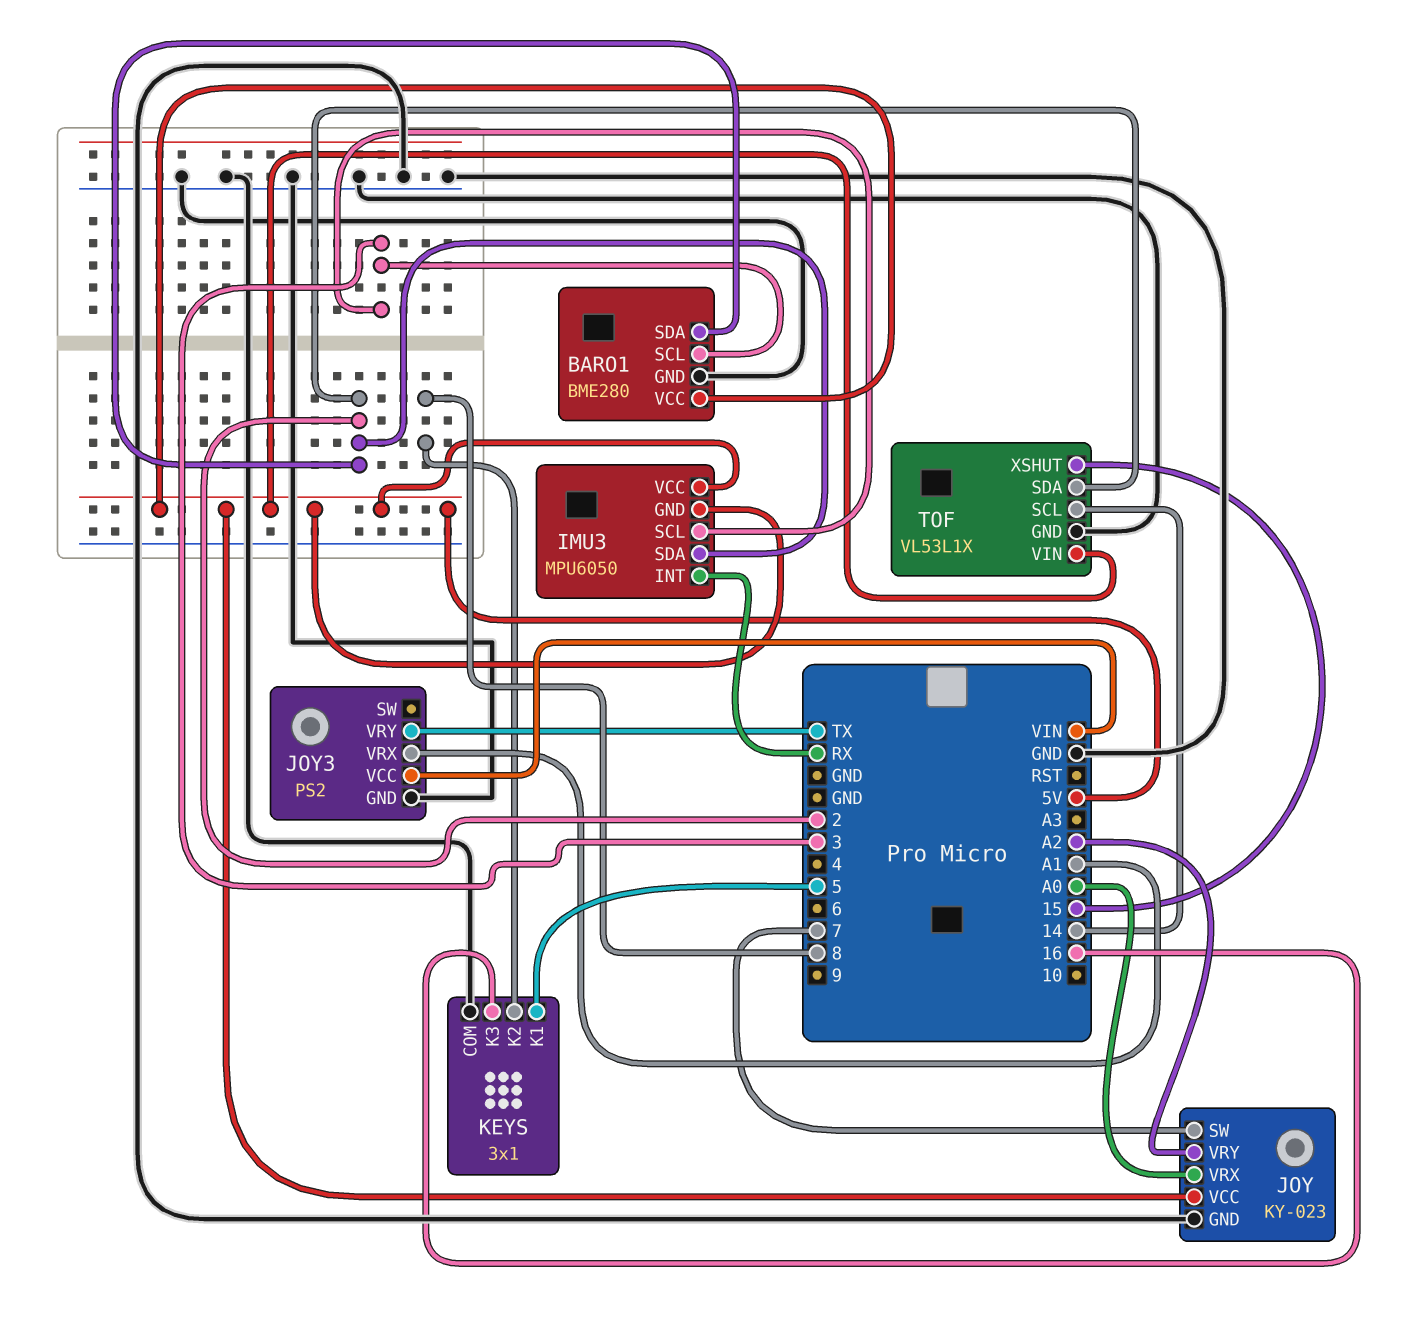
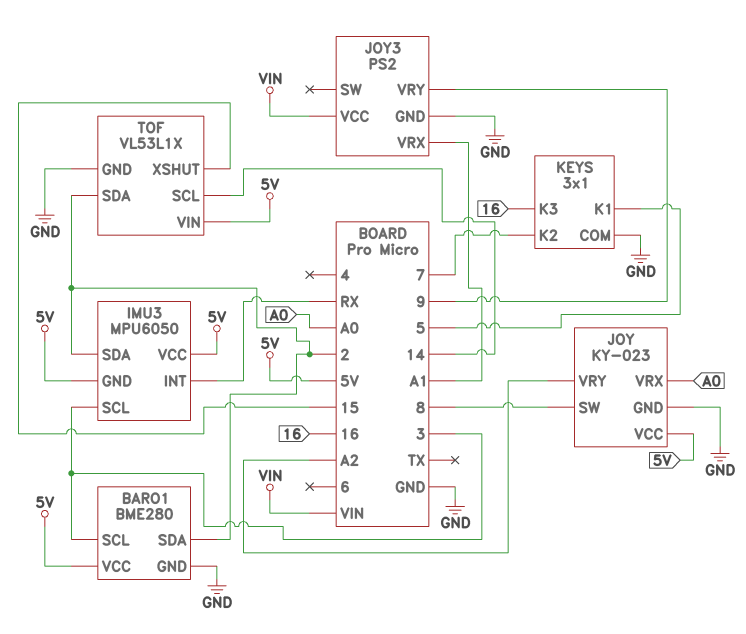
JOY pin SW: 7 -> 8
JOY3 pin VRY: TX -> 9
KEYS pin K2: 8 -> 7

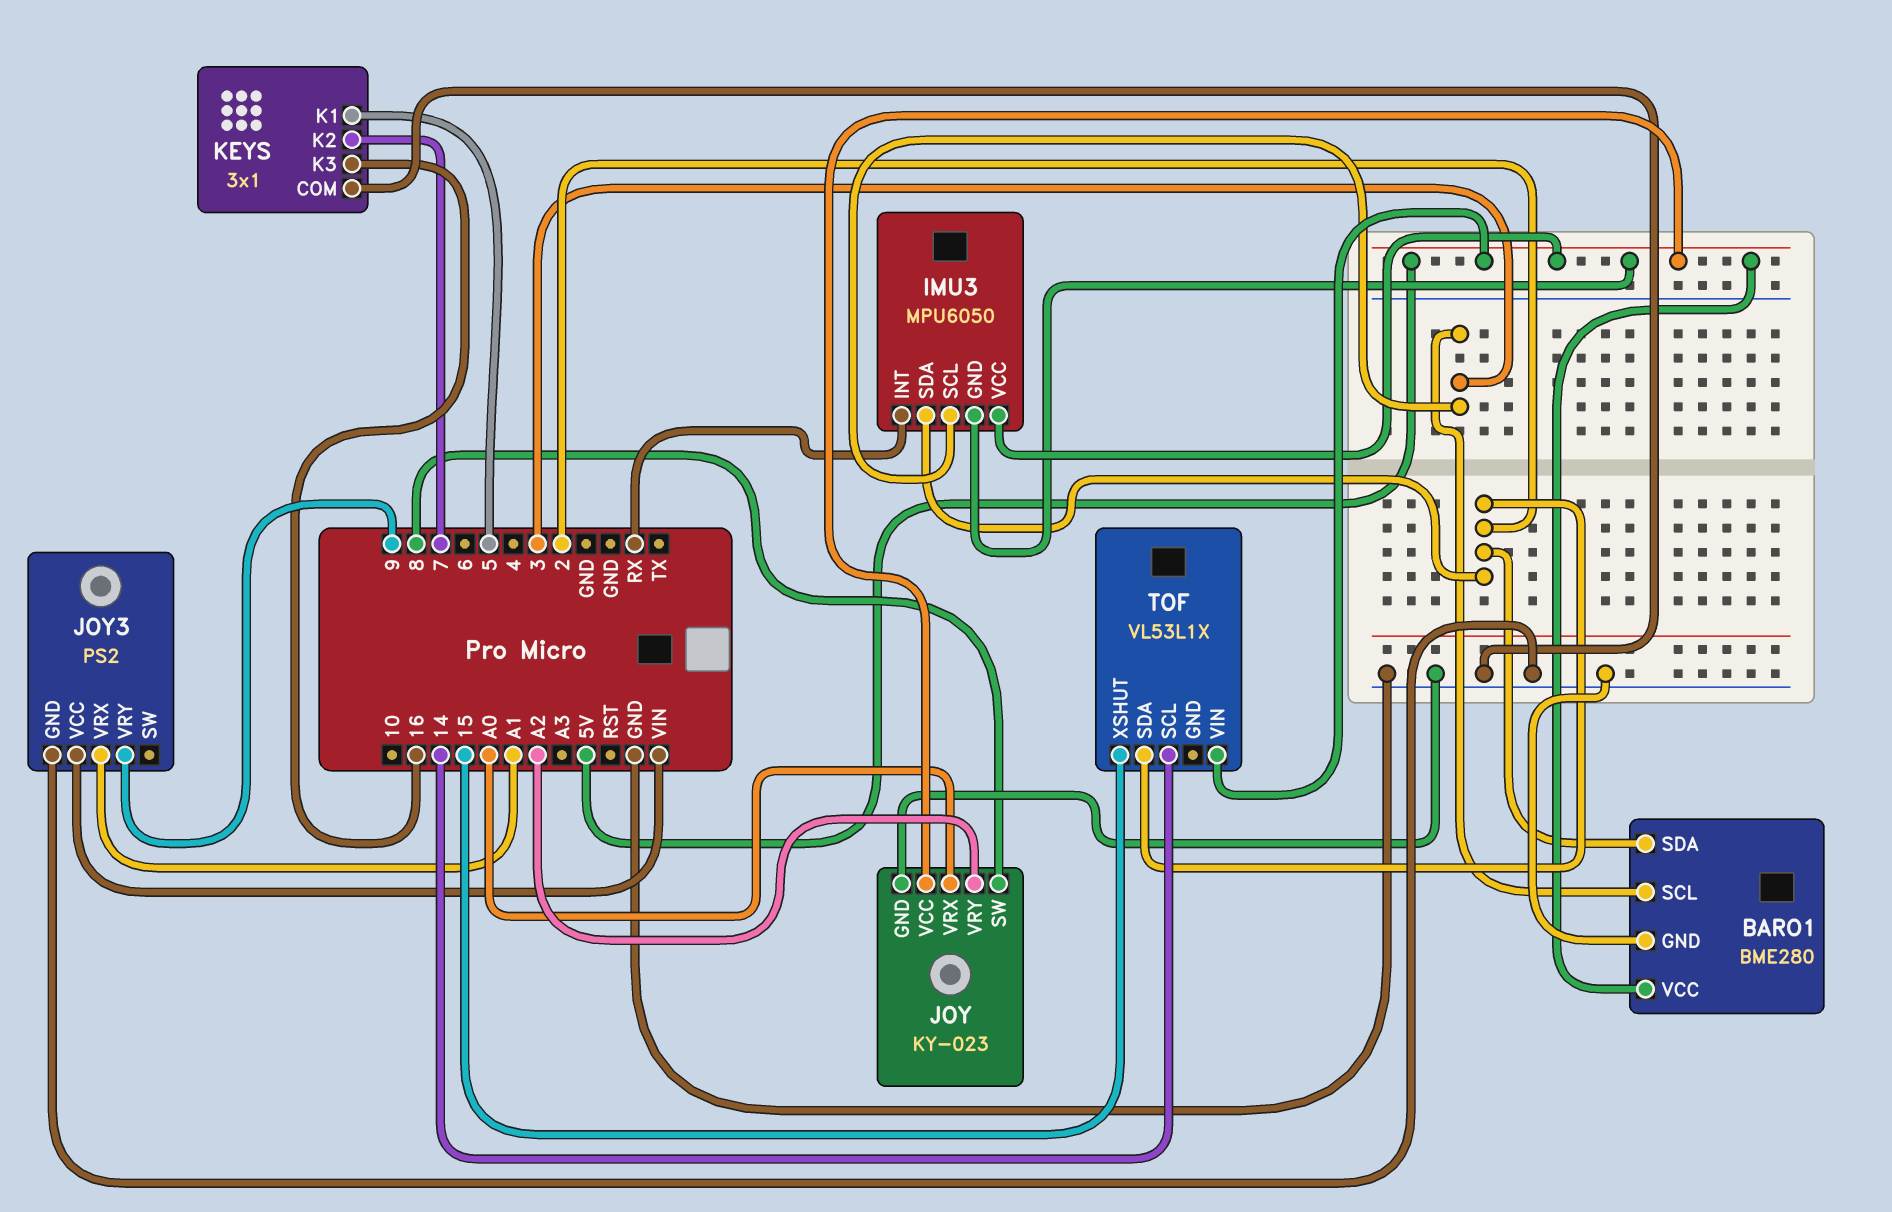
TOF pin GND: GND -> none

